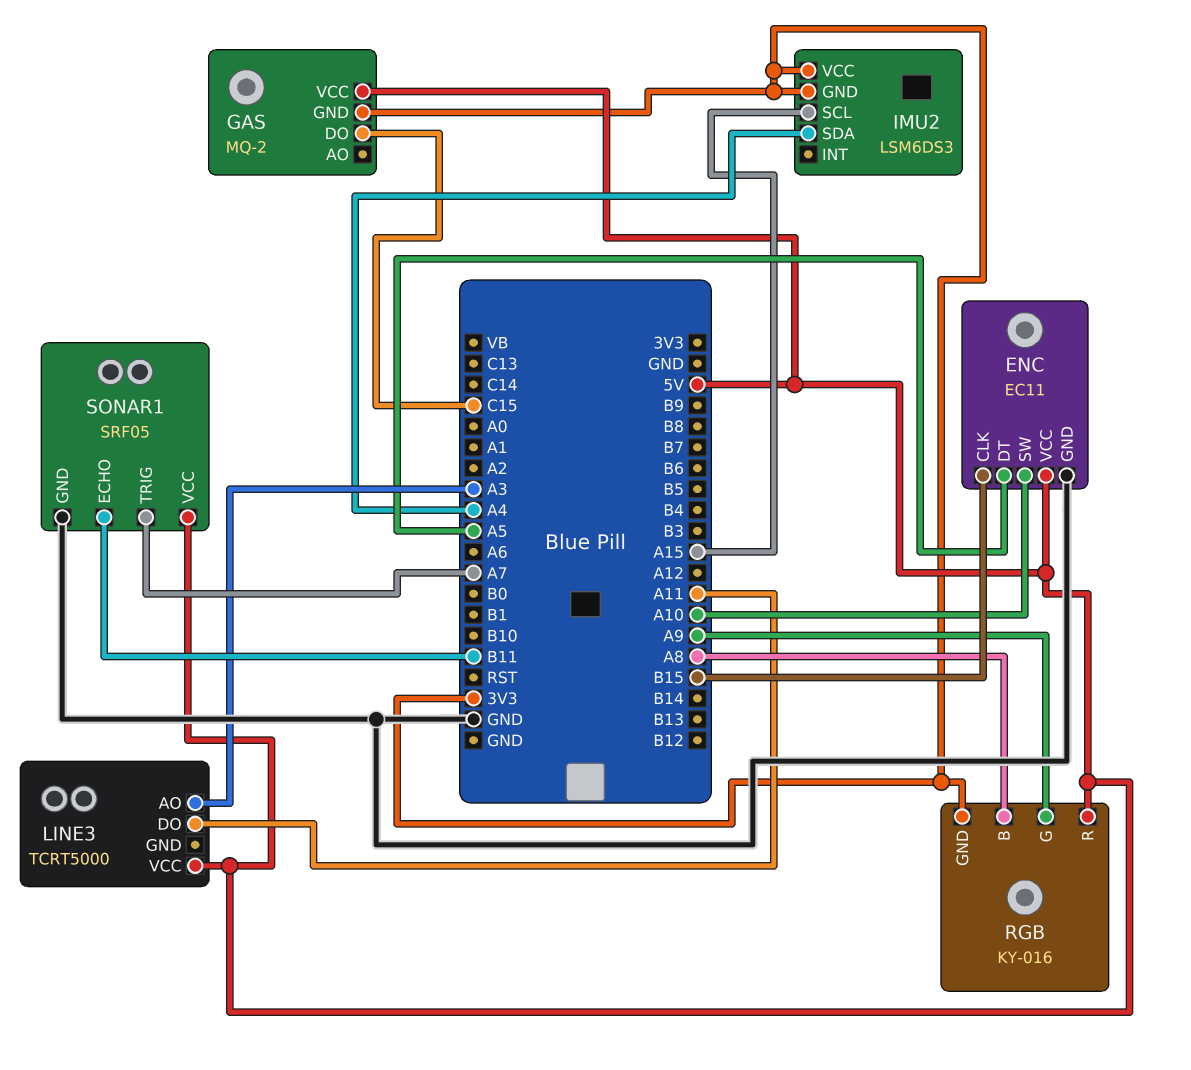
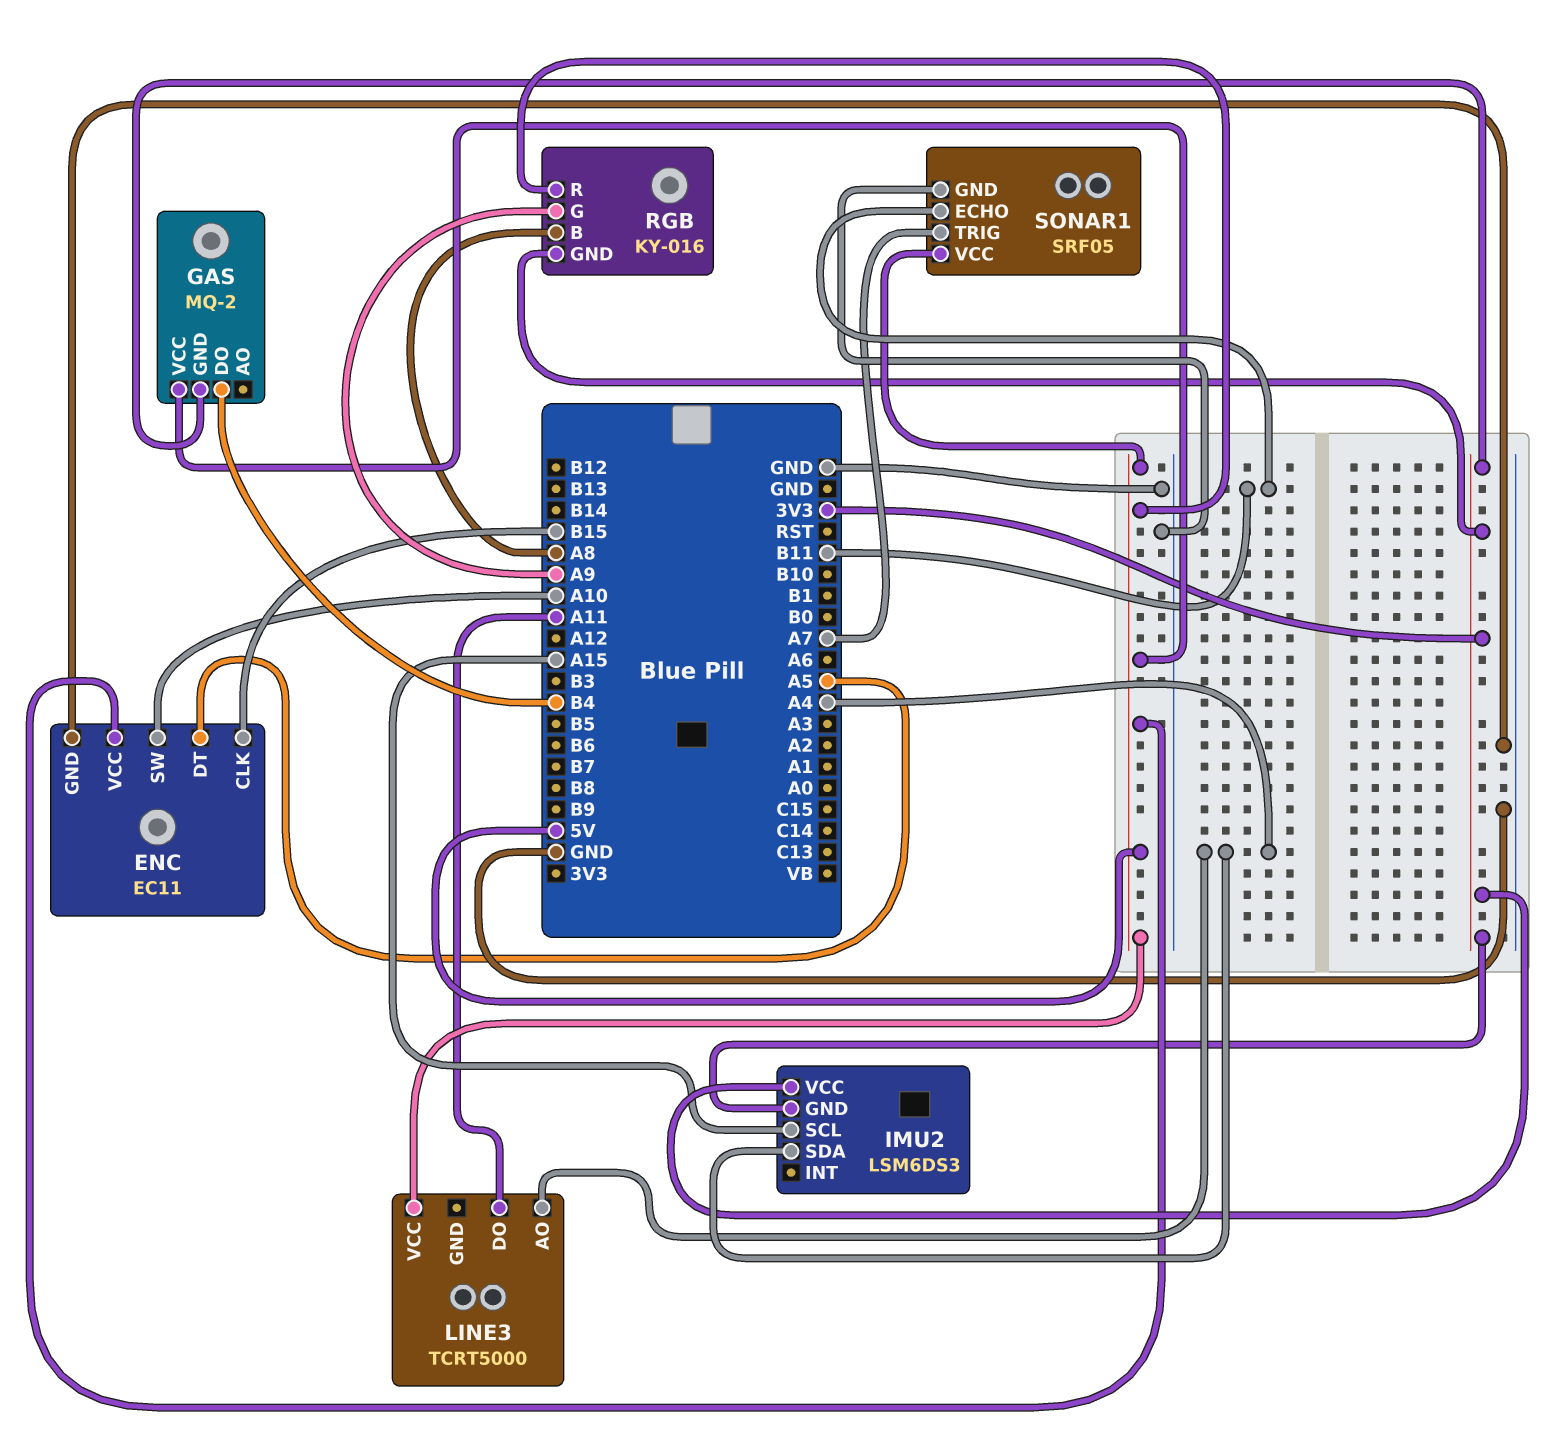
GAS pin DO: C15 -> B4
LINE3 pin AO: A3 -> A4

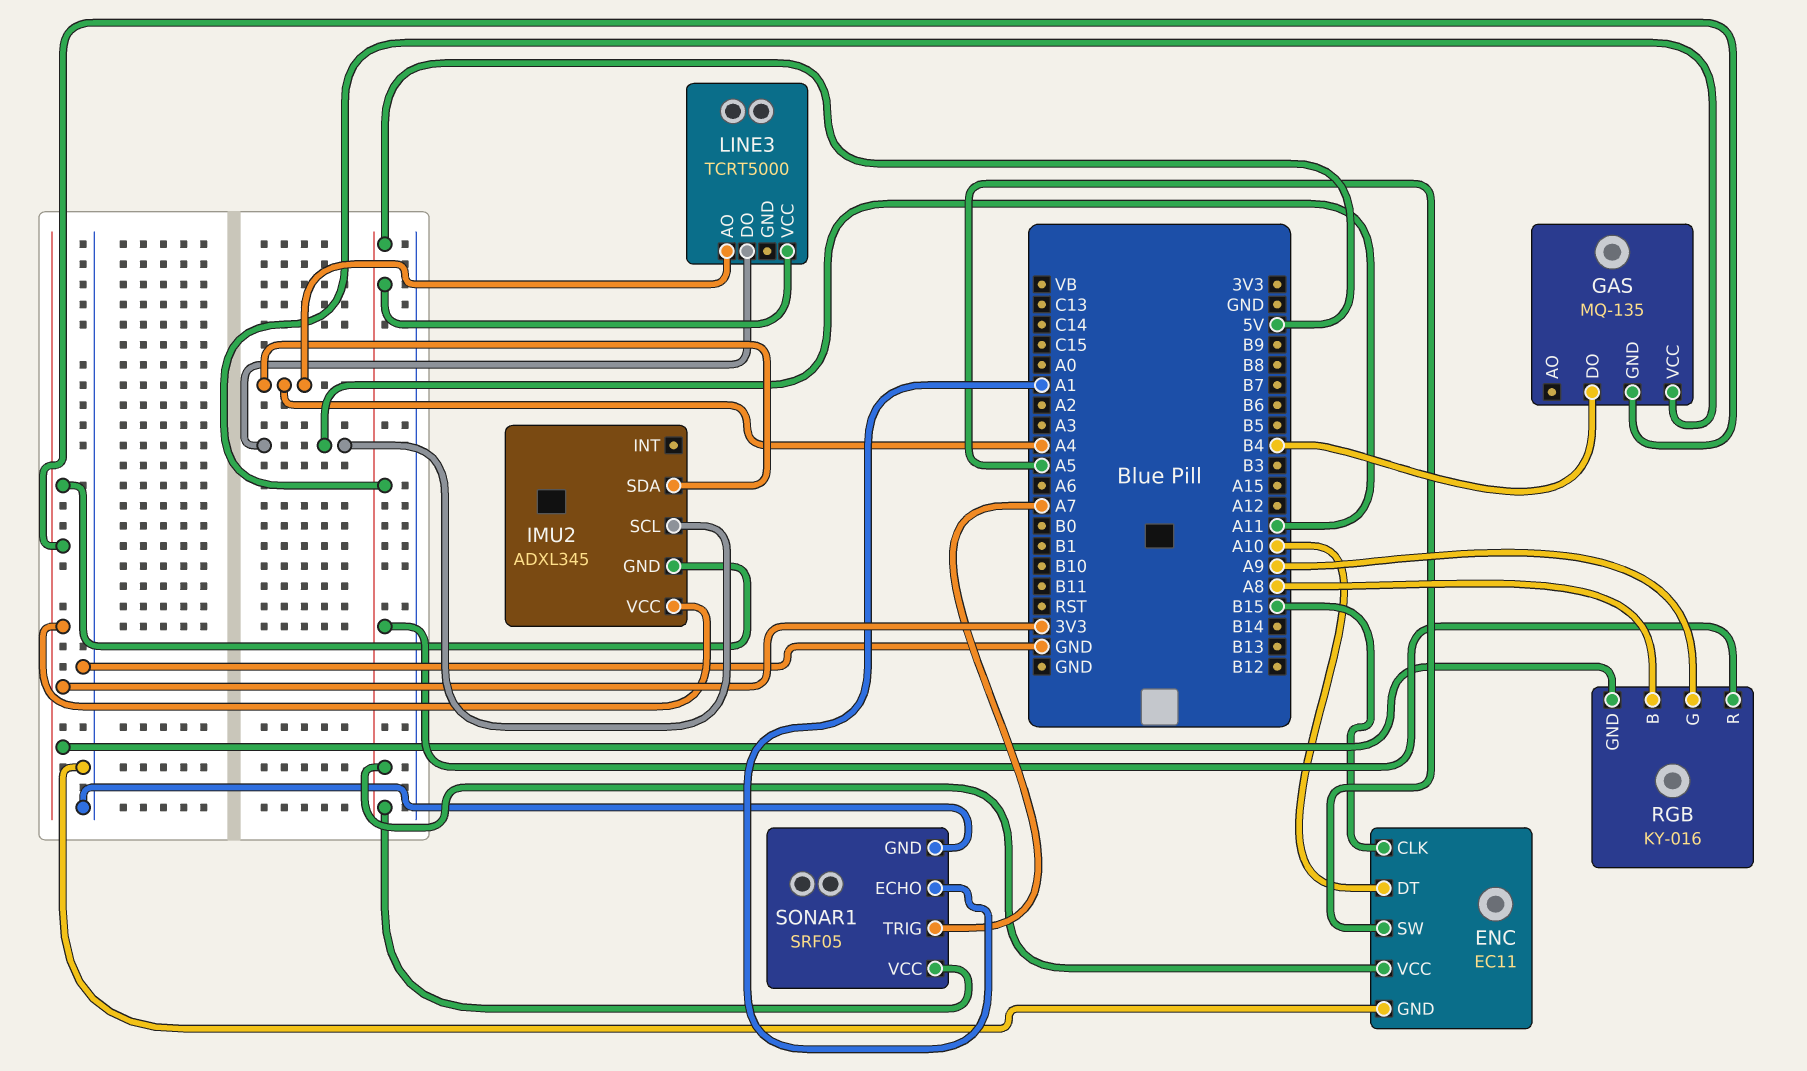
ENC pin DT: A5 -> A10
ENC pin SW: A10 -> A5
GAS: MQ-2 -> MQ-135
IMU2: LSM6DS3 -> ADXL345
IMU2 pin SCL: A15 -> A11
SONAR1 pin ECHO: B11 -> A1

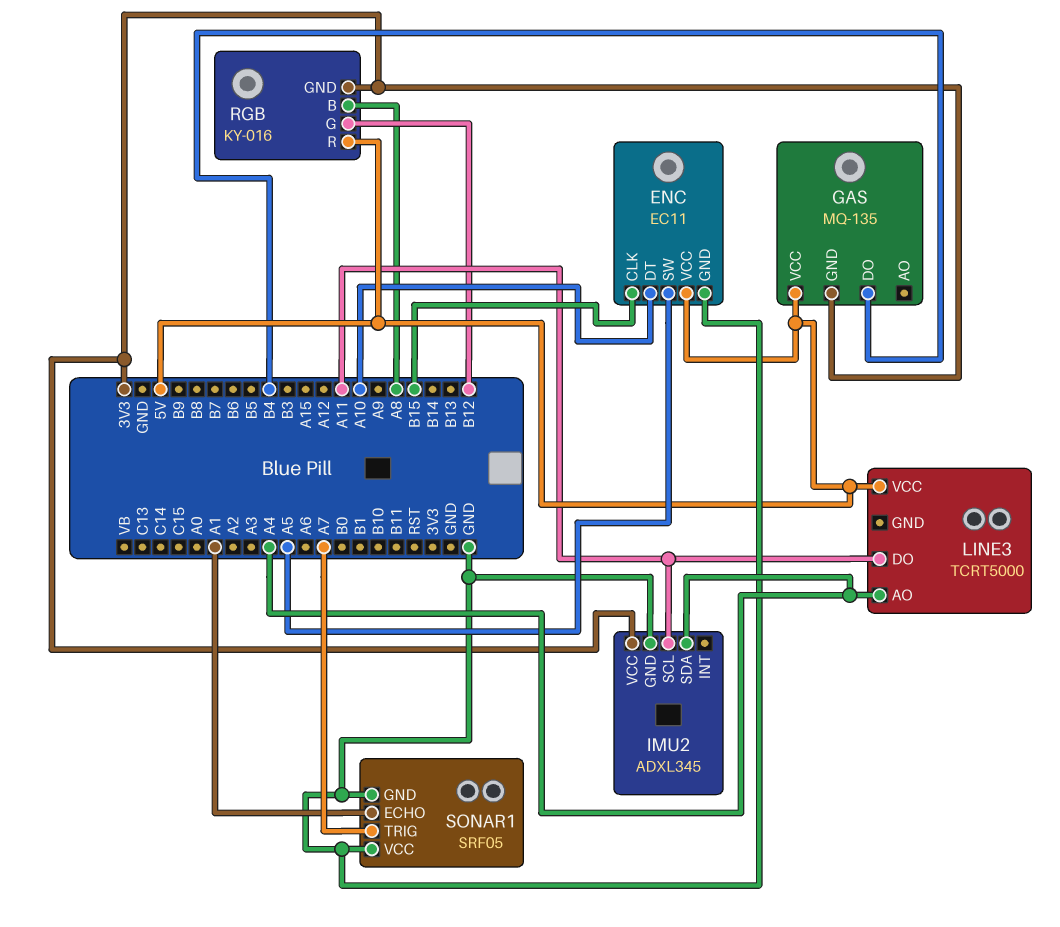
IMU2 pin GND: 3V3 -> GND
RGB pin G: A9 -> B12
SONAR1 pin VCC: 5V -> GND

